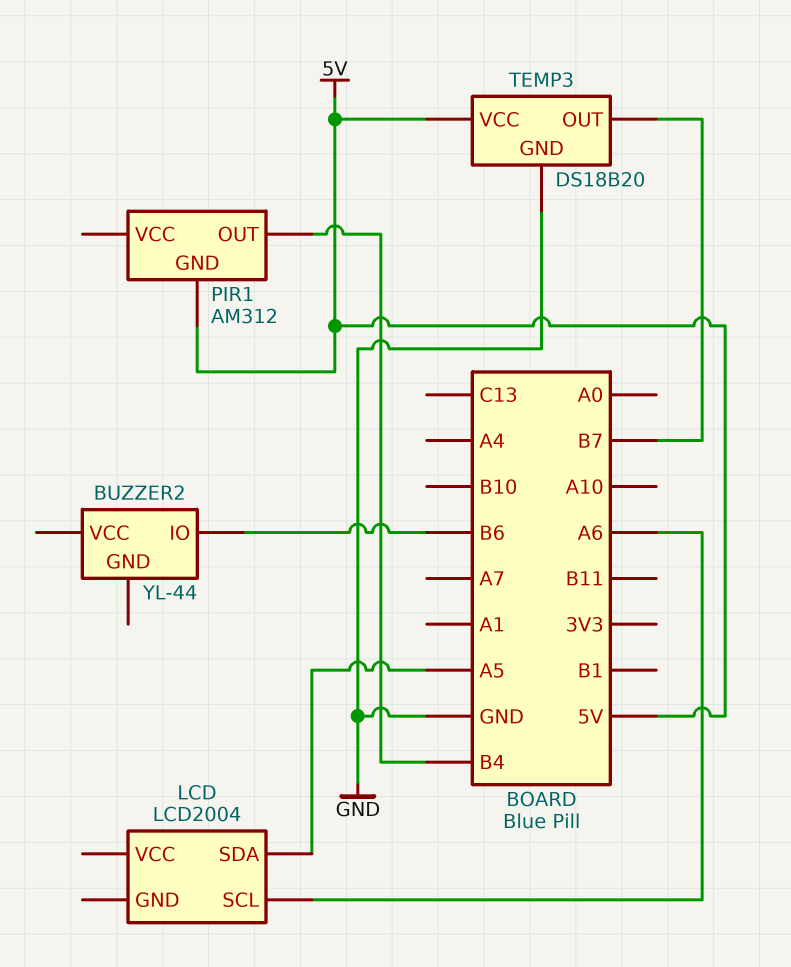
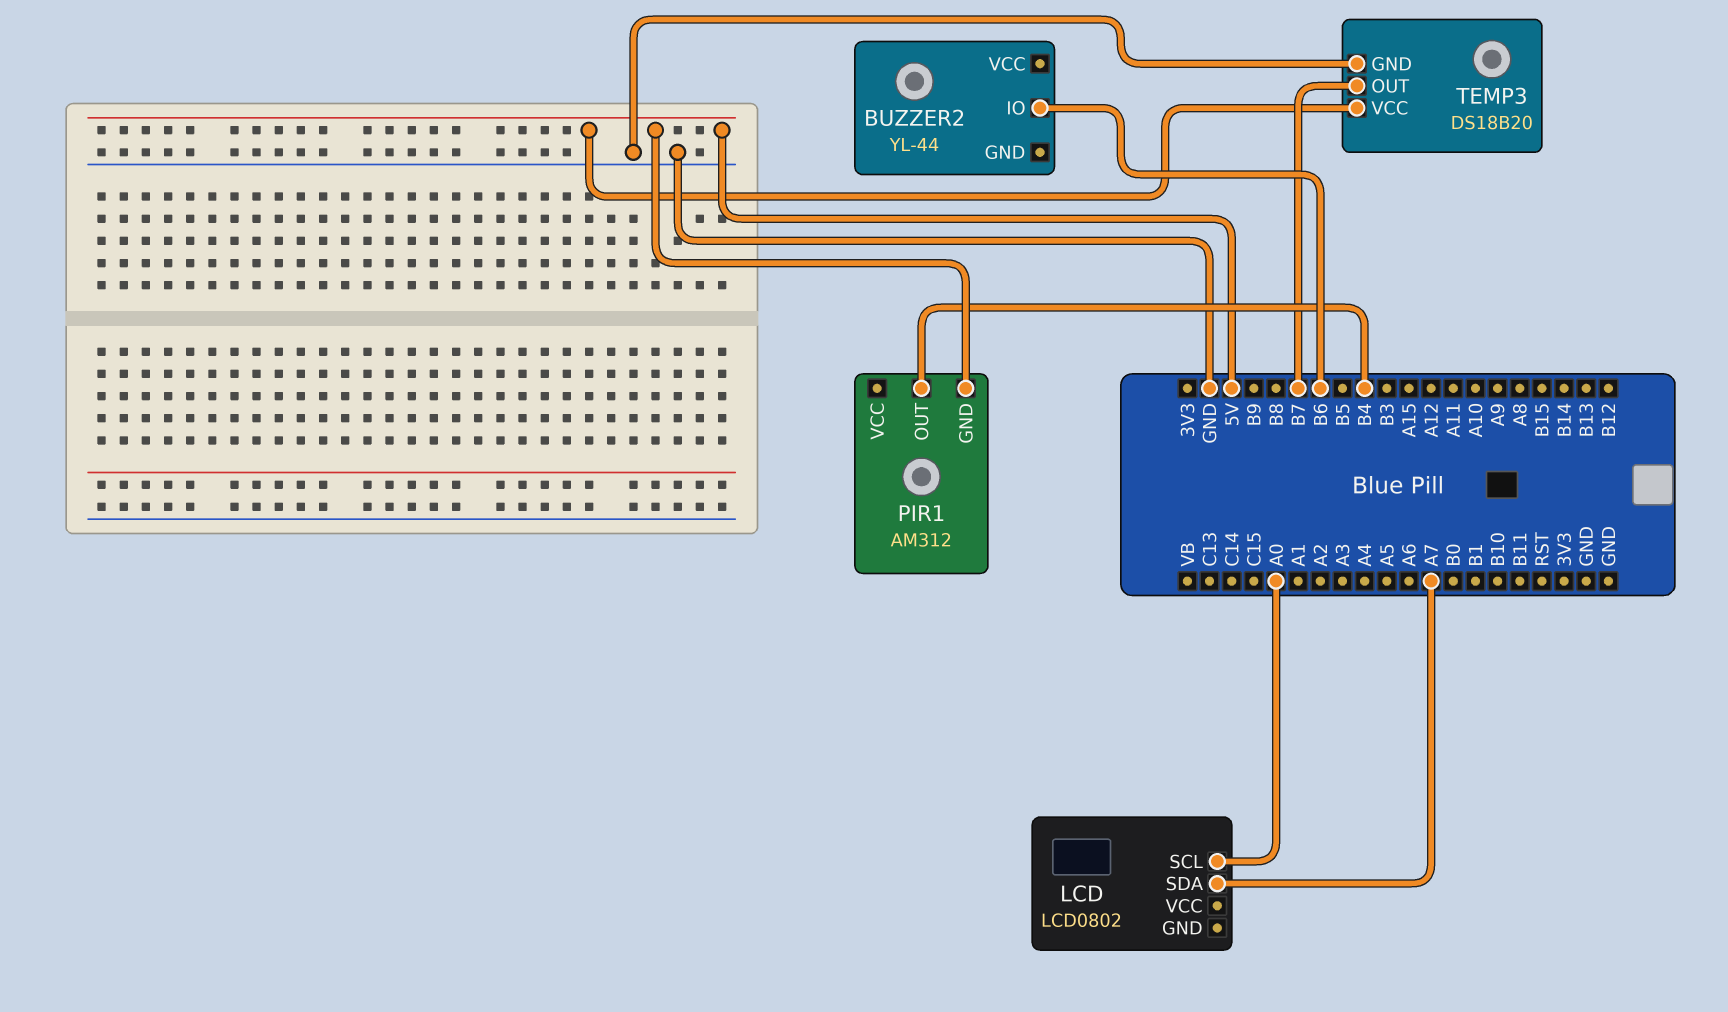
LCD: LCD2004 -> LCD0802
LCD pin SCL: A6 -> A0
LCD pin SDA: A5 -> A7

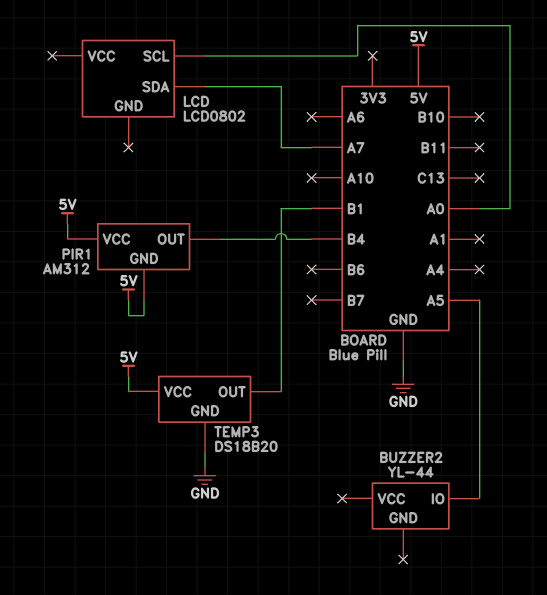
BUZZER2 pin IO: B6 -> A5
PIR1 pin VCC: none -> 5V
TEMP3 pin OUT: B7 -> B1

